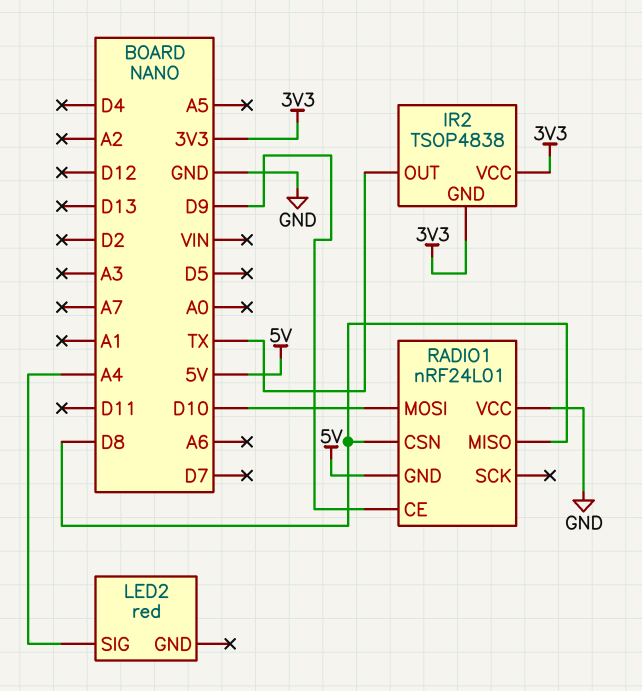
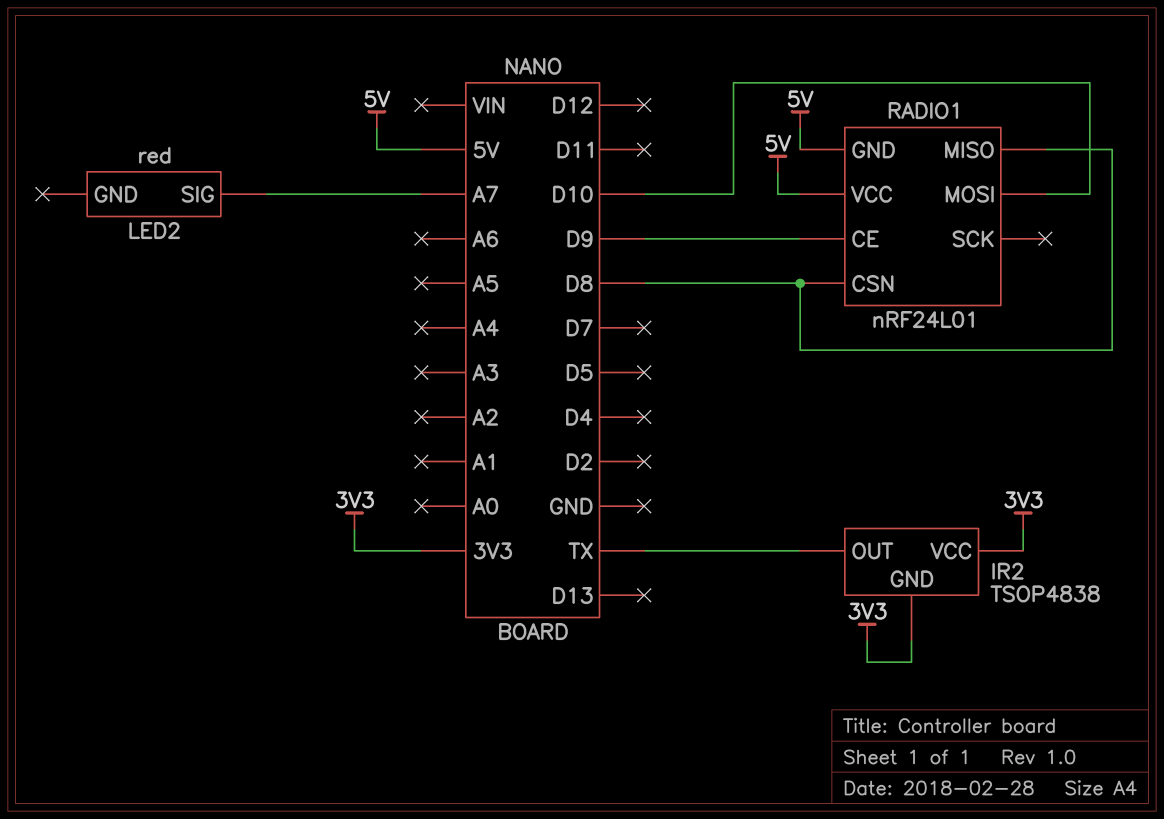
LED2 pin SIG: A4 -> A7
RADIO1 pin VCC: GND -> 5V

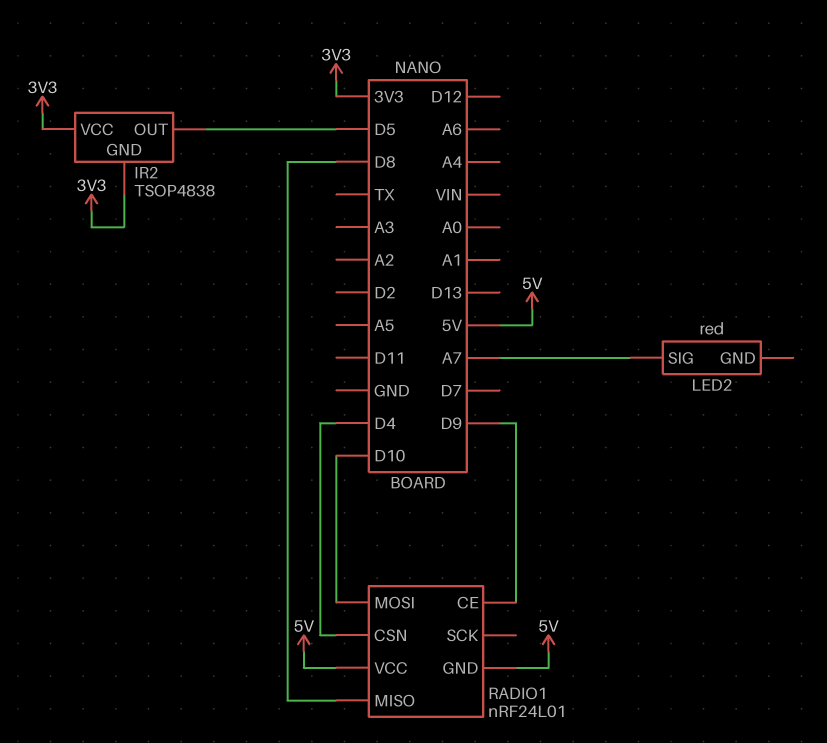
IR2 pin OUT: TX -> D5
RADIO1 pin CSN: D8 -> D4

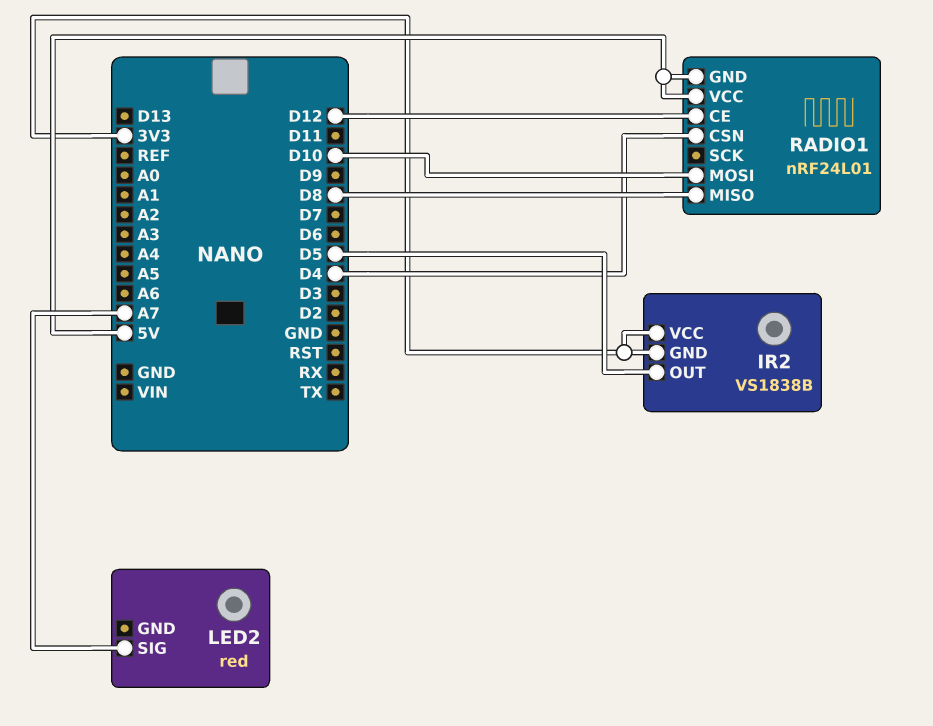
IR2: TSOP4838 -> VS1838B
RADIO1 pin CE: D9 -> D12

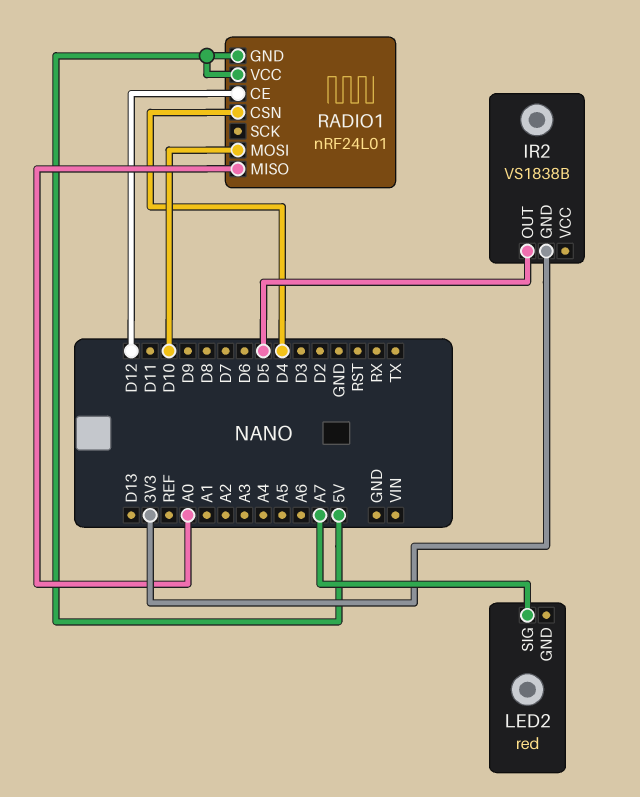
IR2 pin VCC: 3V3 -> none
RADIO1 pin MISO: D8 -> A0

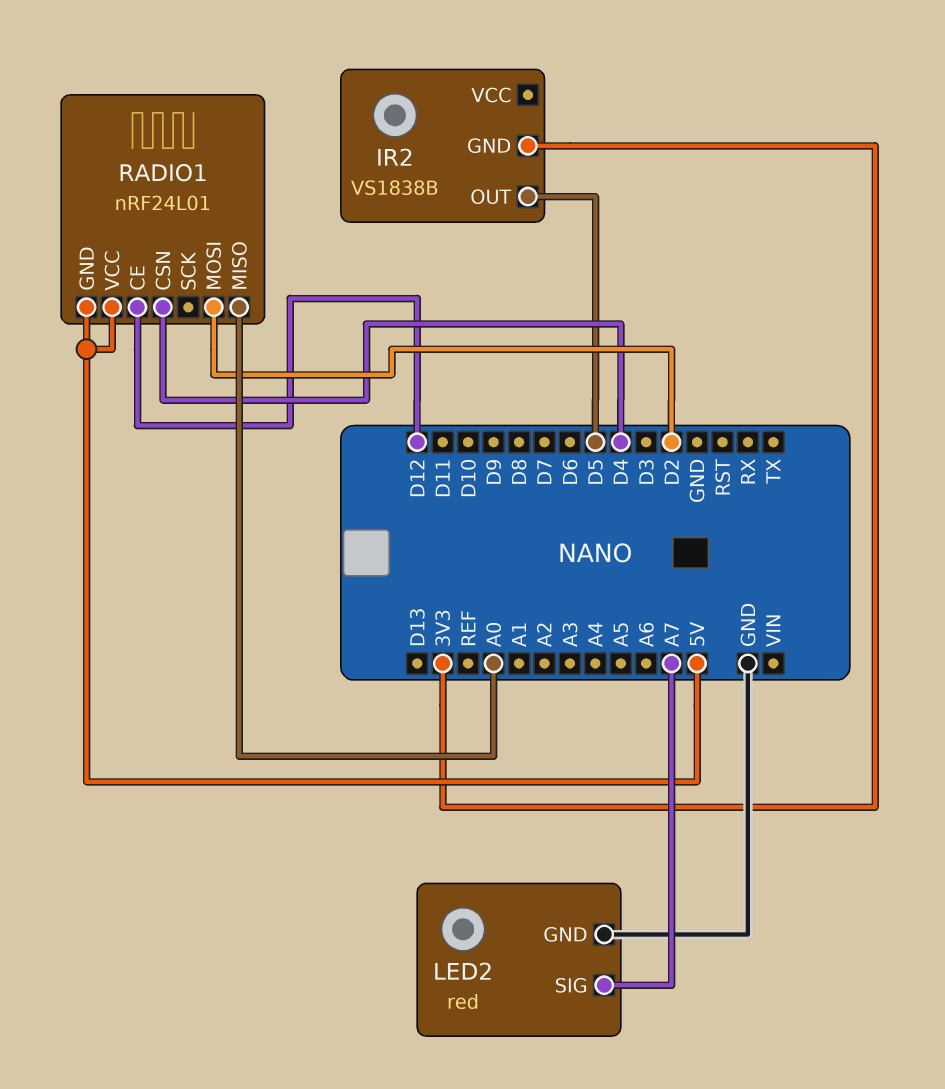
LED2 pin GND: none -> GND
RADIO1 pin MOSI: D10 -> D2

